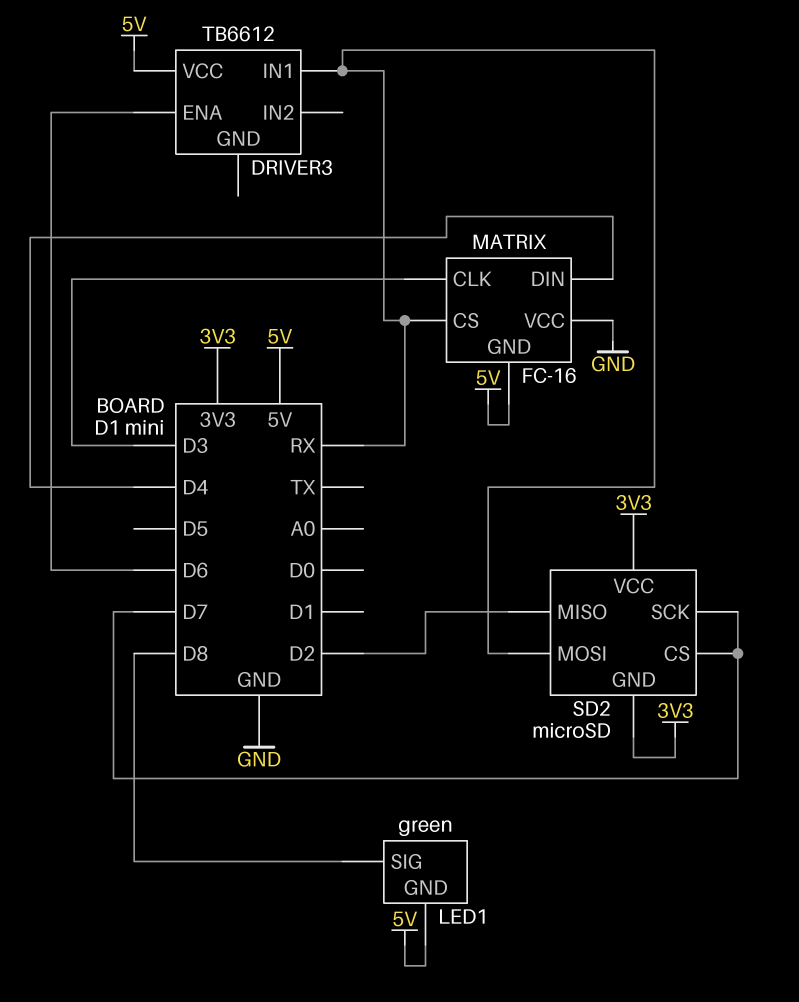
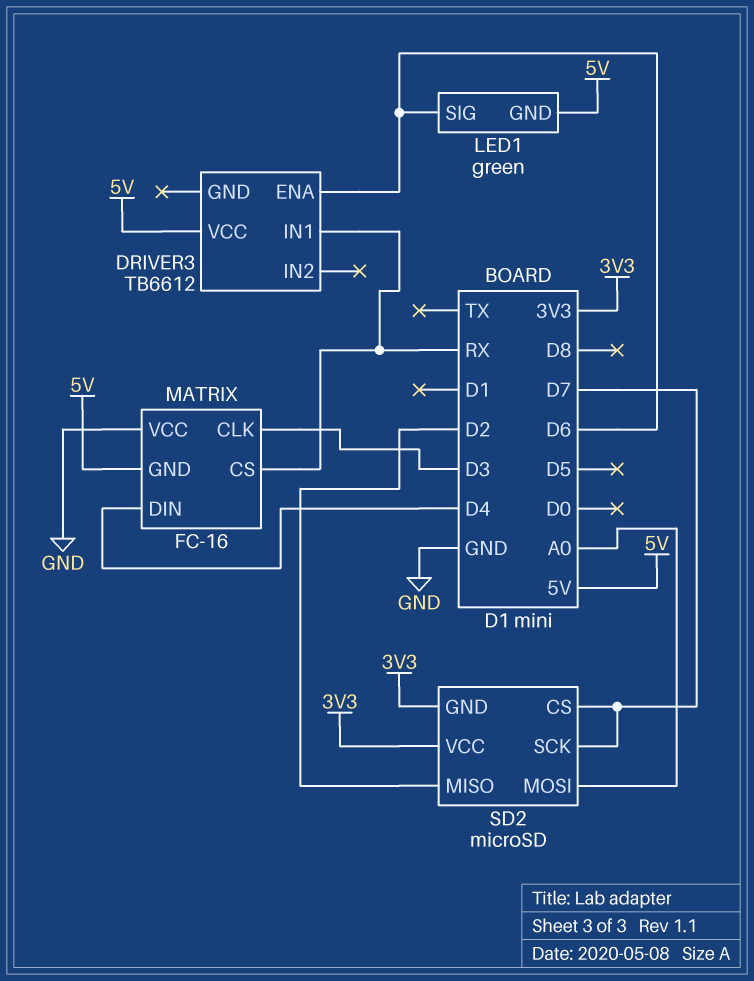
LED1 pin SIG: D8 -> D6
SD2 pin MOSI: RX -> A0

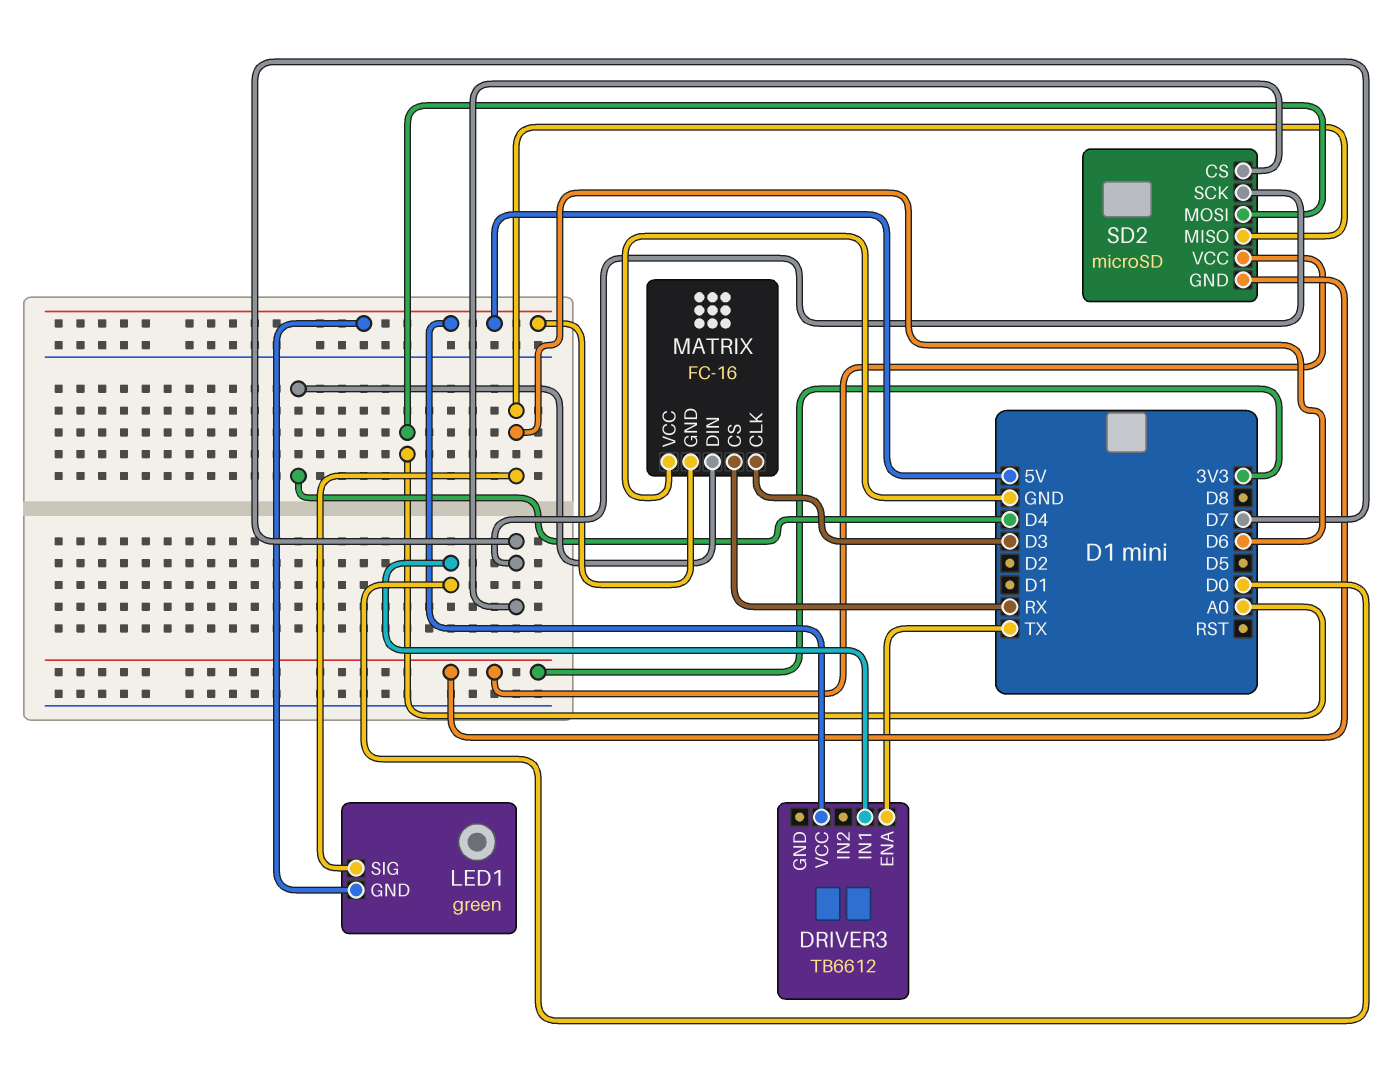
DRIVER3 pin ENA: D6 -> TX
DRIVER3 pin IN1: RX -> D0
SD2 pin MISO: D2 -> D6

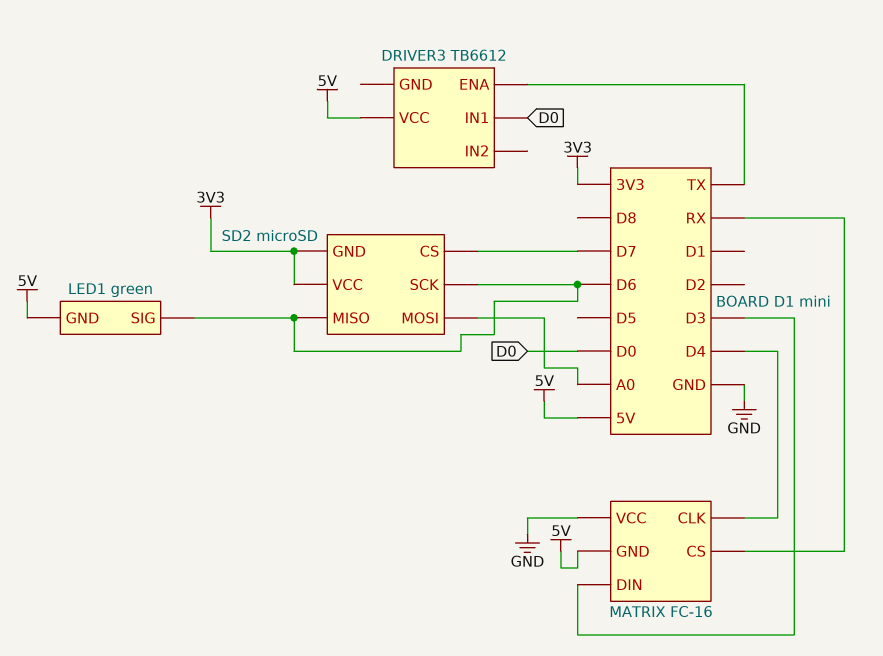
MATRIX pin CLK: D3 -> D4
MATRIX pin DIN: D4 -> D3
SD2 pin SCK: D7 -> D6

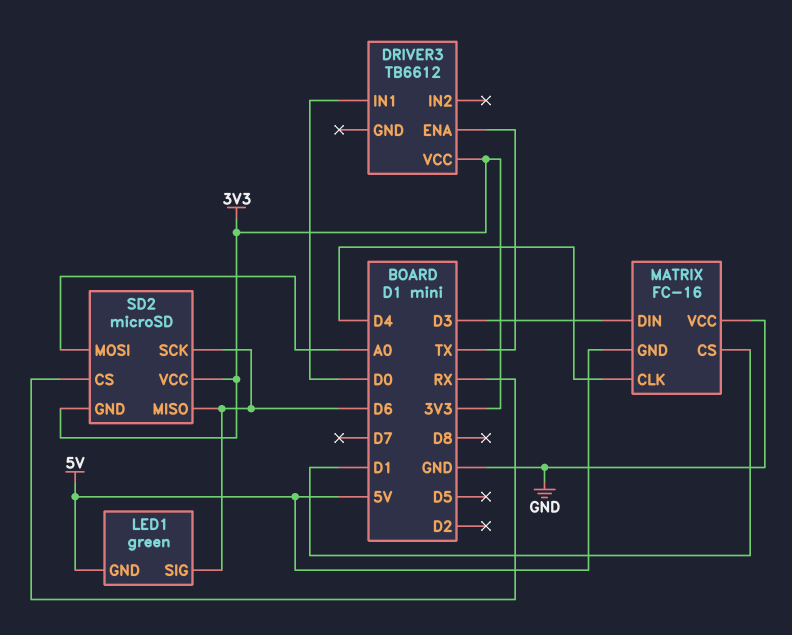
DRIVER3 pin VCC: 5V -> 3V3
MATRIX pin CS: RX -> D1
SD2 pin CS: D7 -> RX

